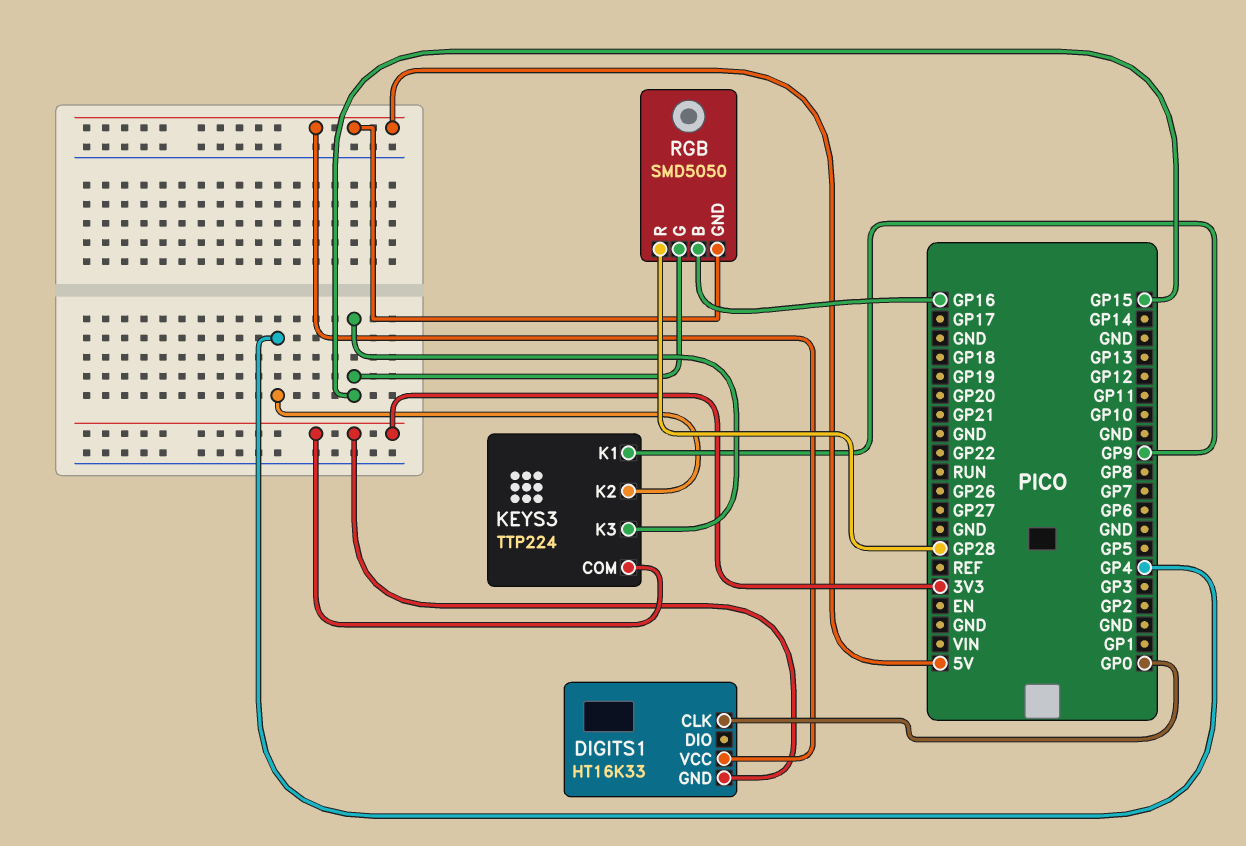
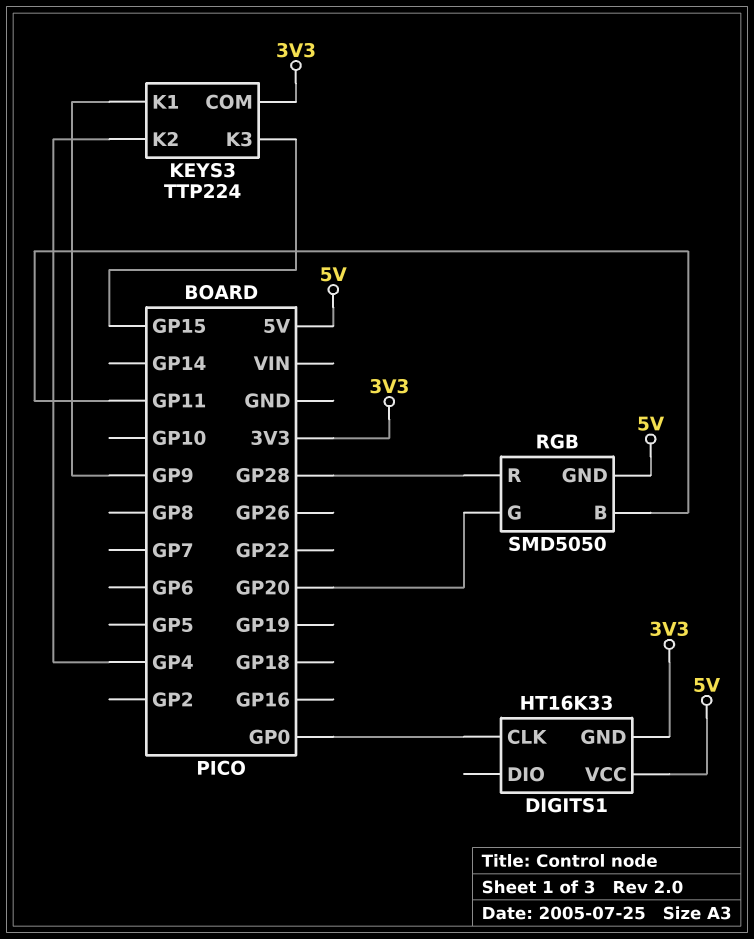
RGB pin B: GP16 -> GP11
RGB pin G: GP15 -> GP20

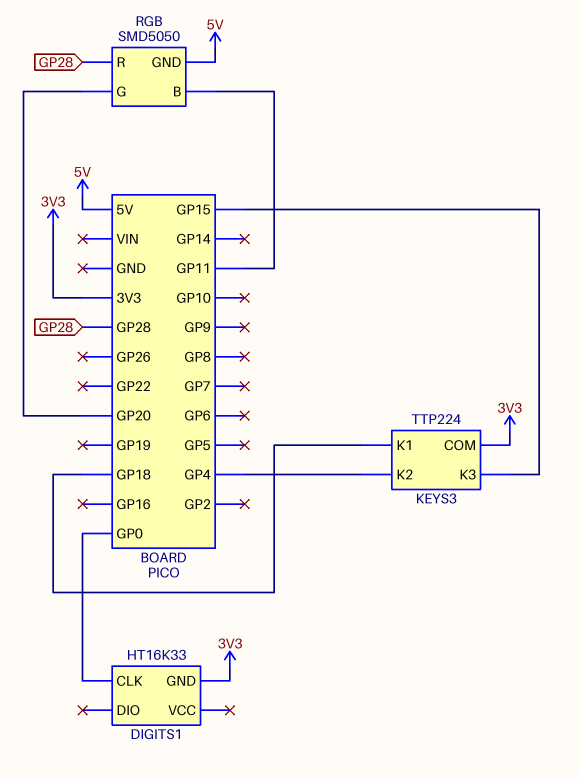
DIGITS1 pin VCC: 5V -> none
KEYS3 pin K1: GP9 -> GP18

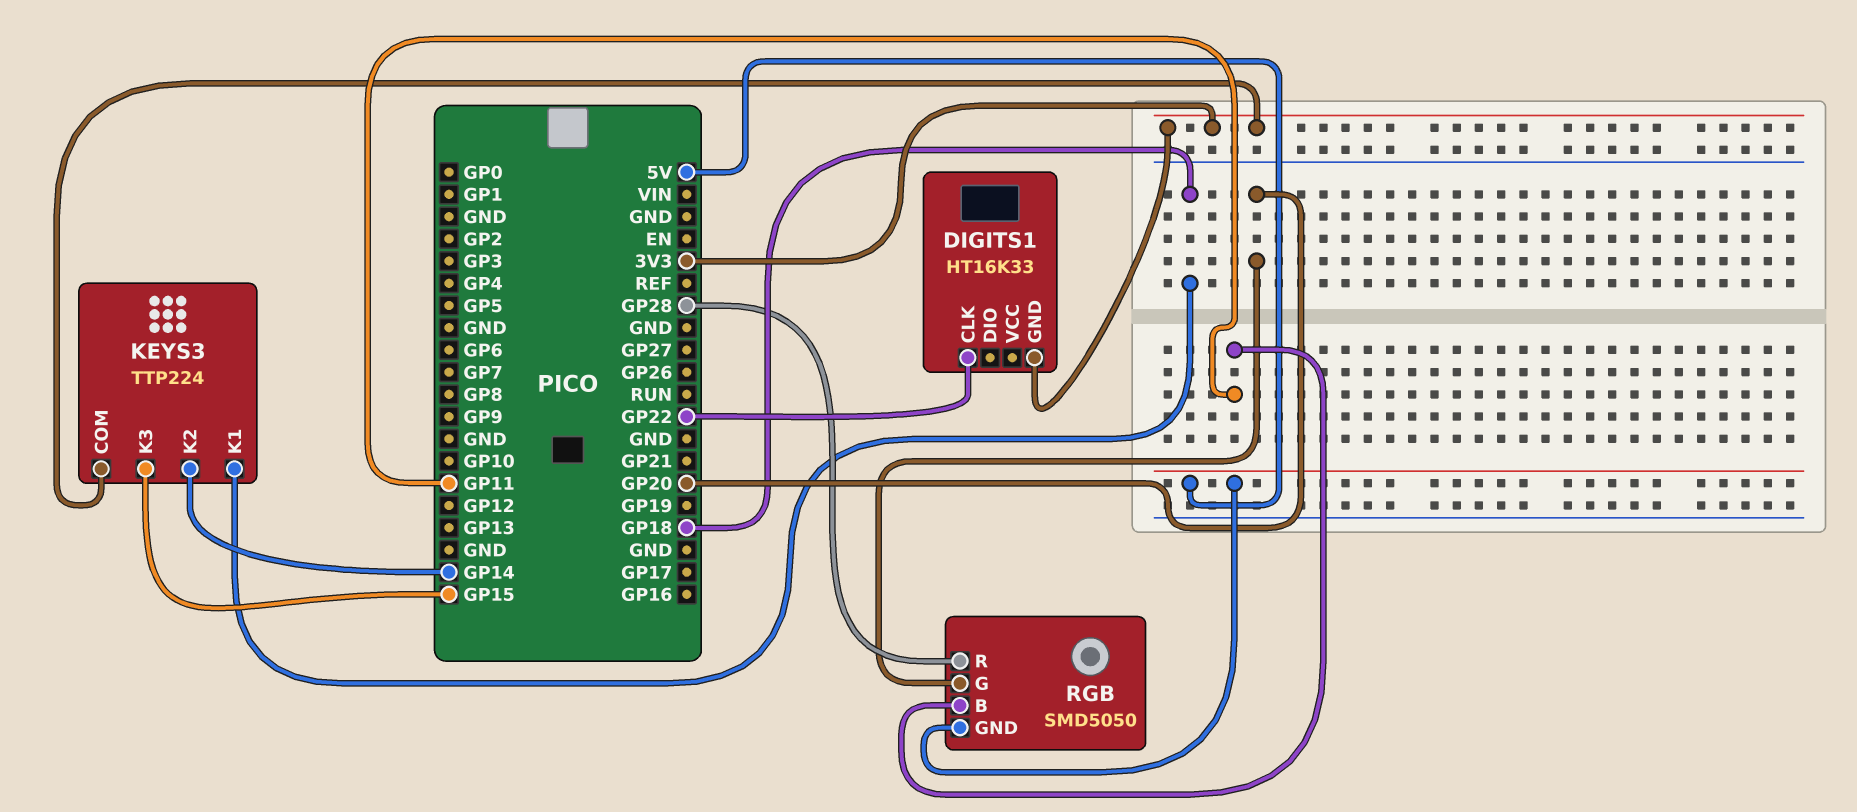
DIGITS1 pin CLK: GP0 -> GP22
KEYS3 pin K2: GP4 -> GP14

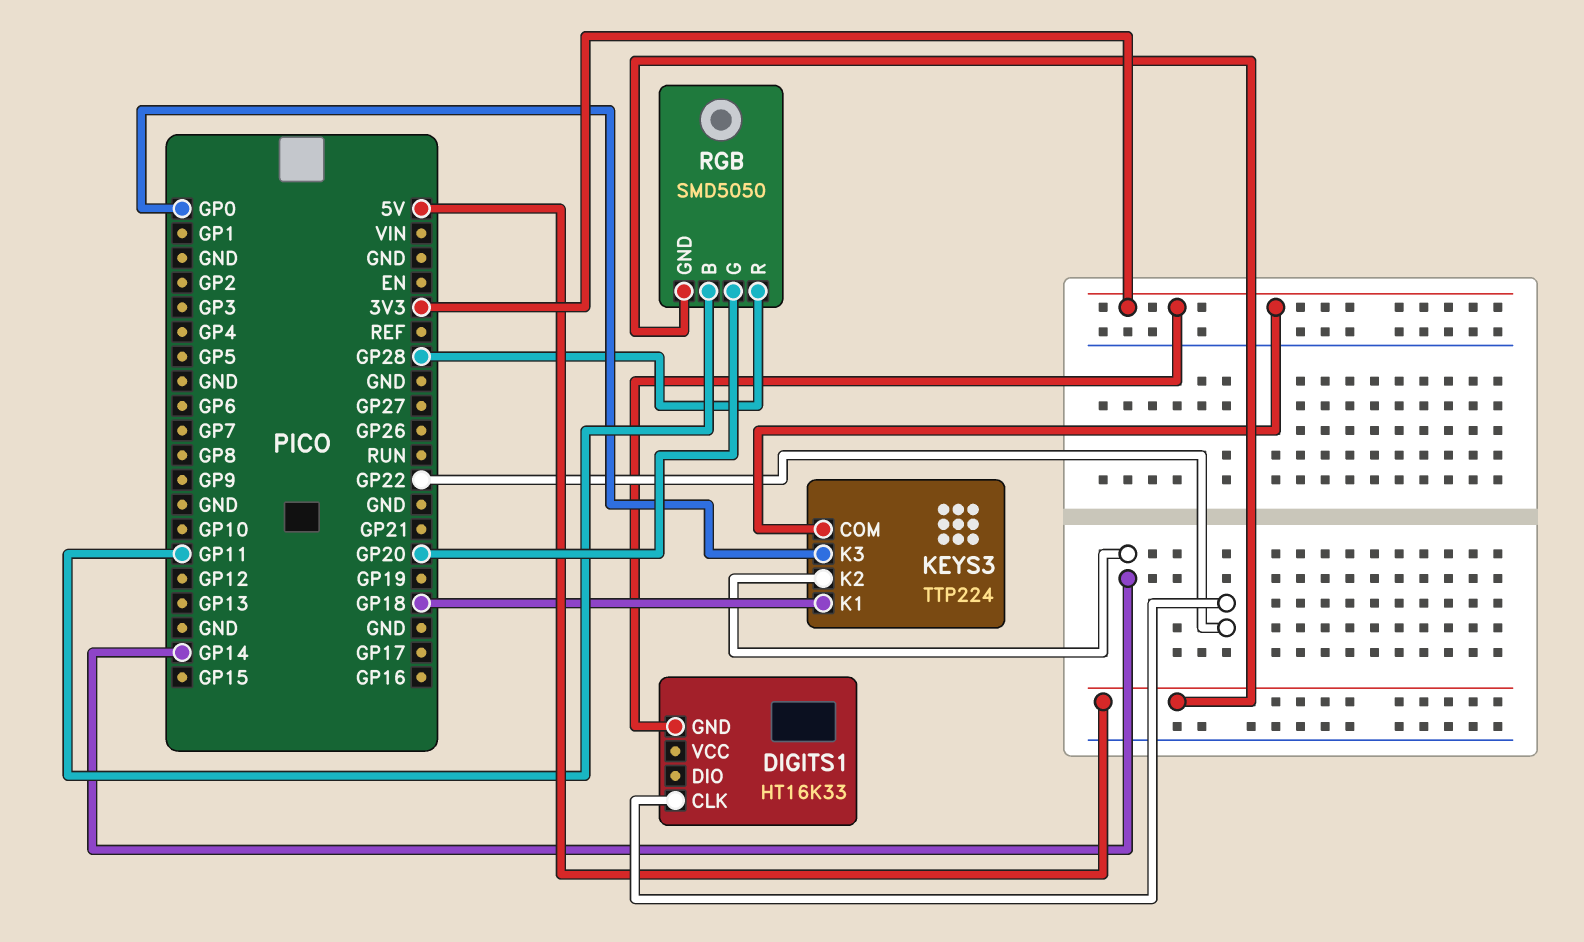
KEYS3 pin K3: GP15 -> GP0

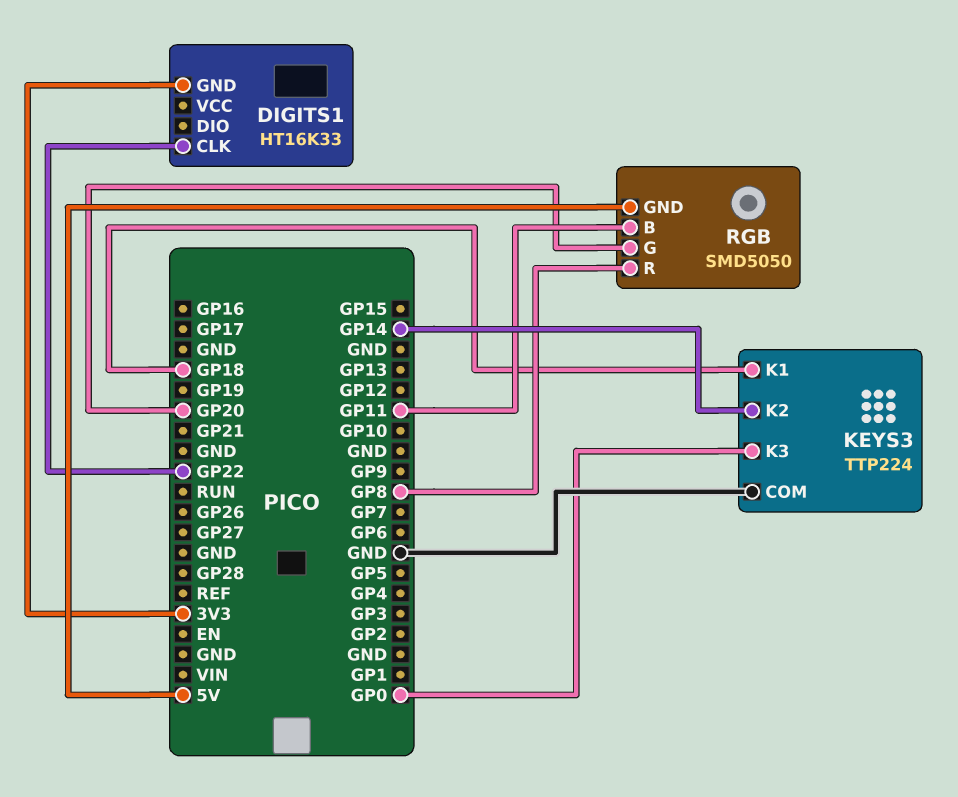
KEYS3 pin COM: 3V3 -> GND
RGB pin R: GP28 -> GP8

